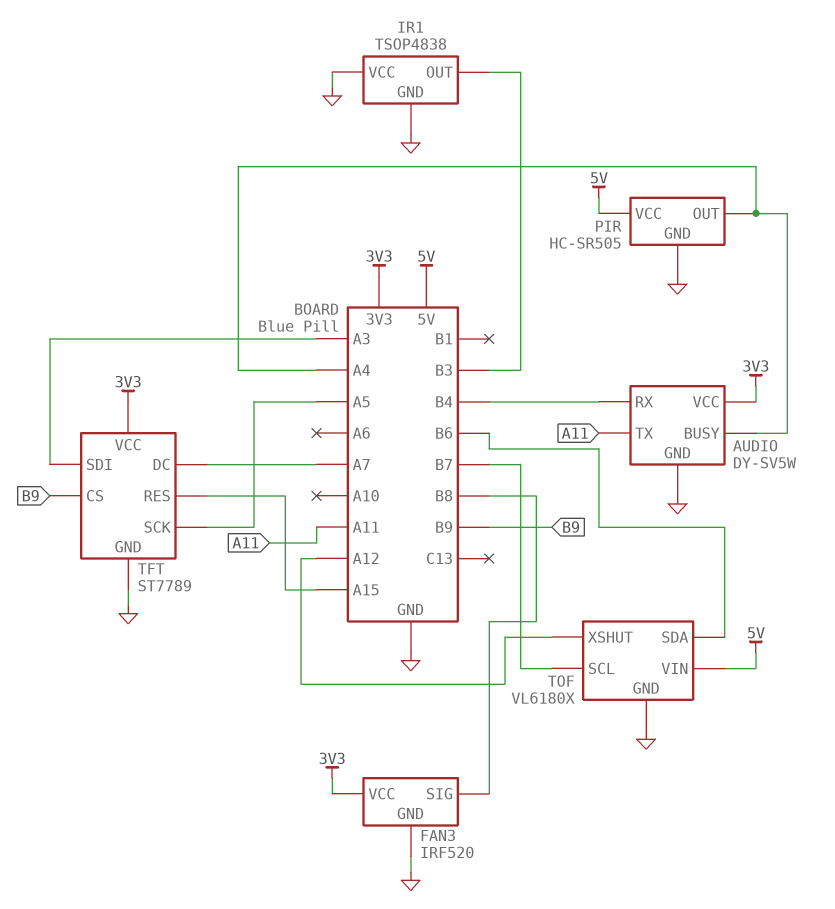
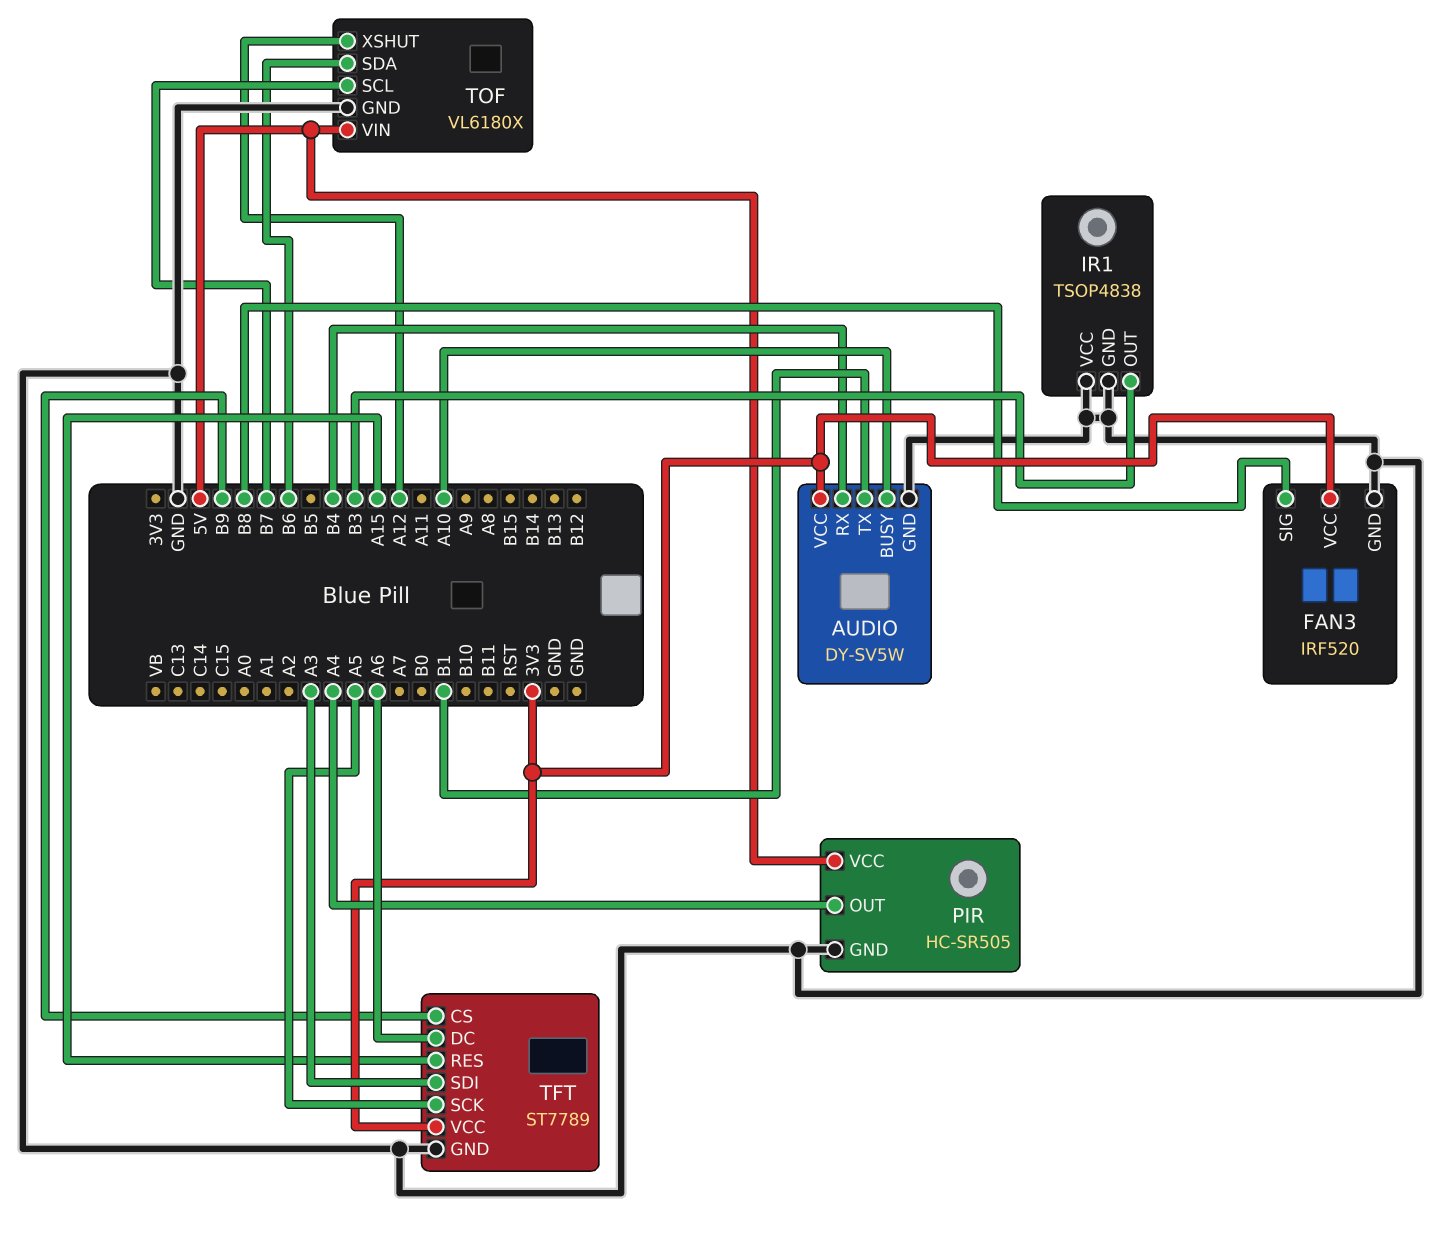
AUDIO pin BUSY: A4 -> A10
AUDIO pin TX: A11 -> B1
TFT pin DC: A7 -> A6

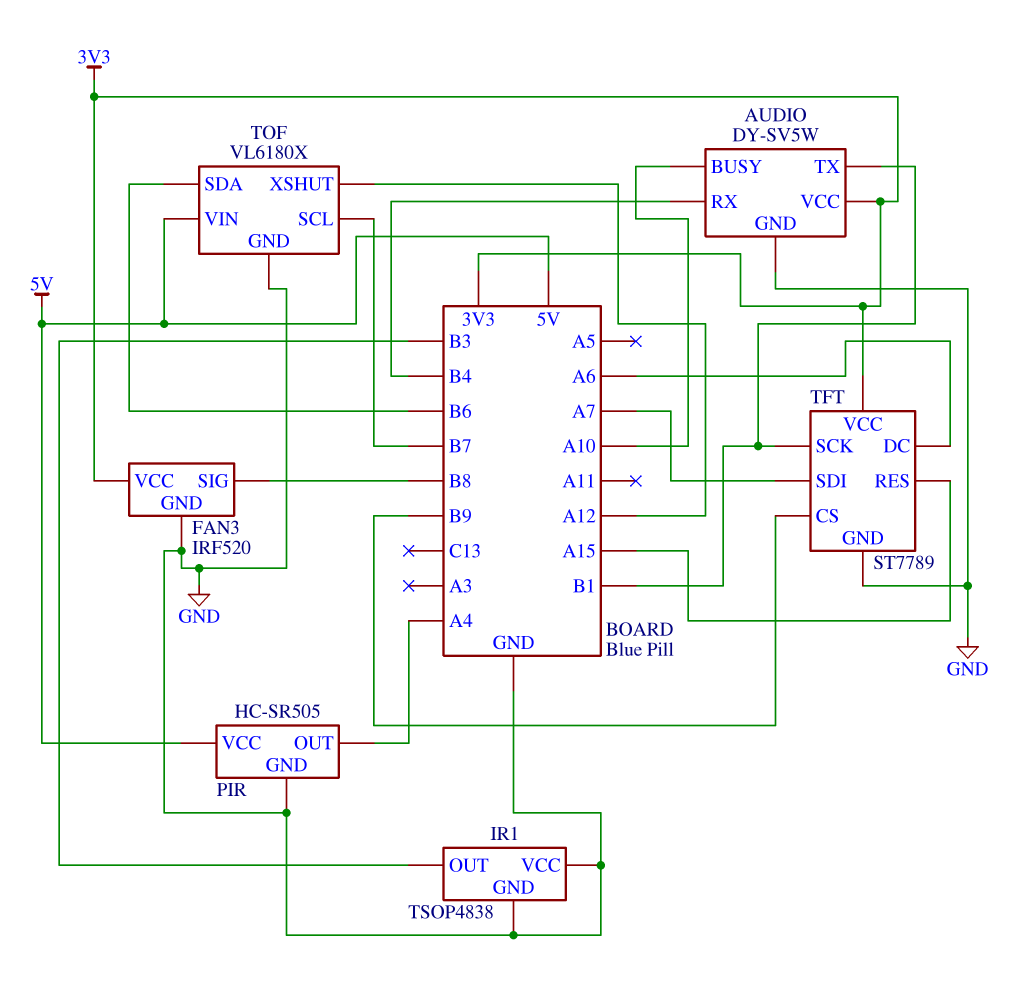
TFT pin SCK: A5 -> B1
TFT pin SDI: A3 -> A7

